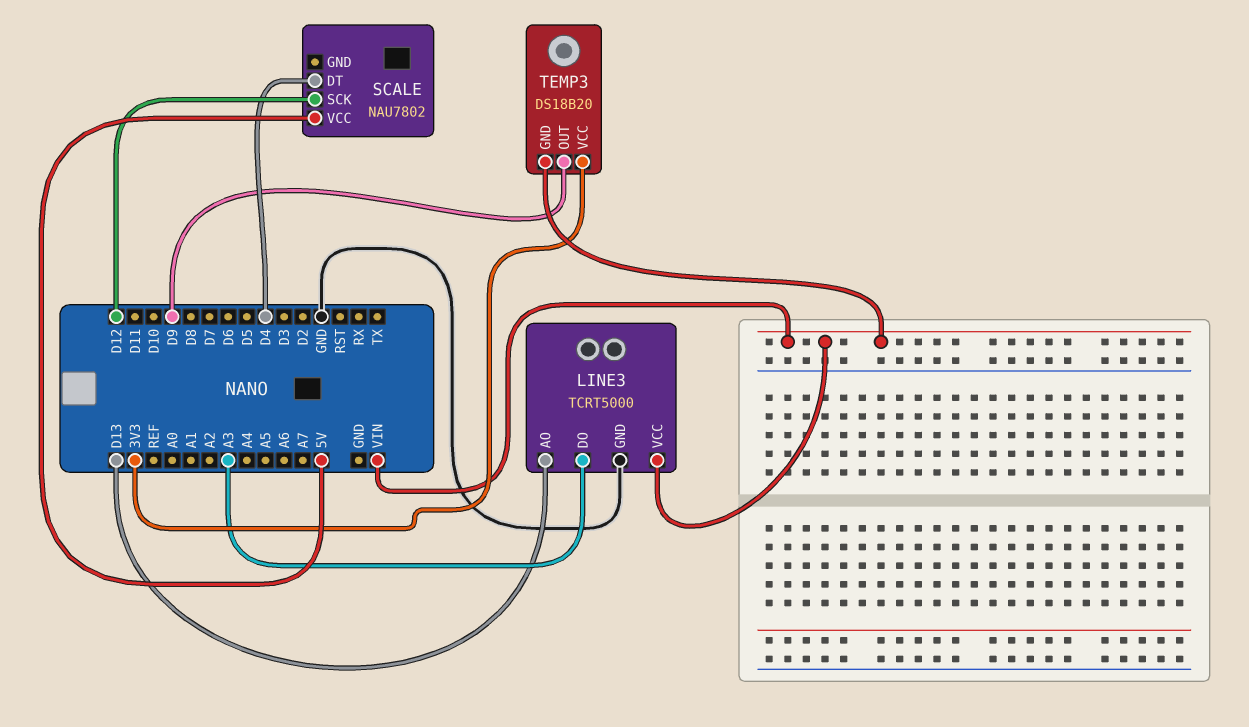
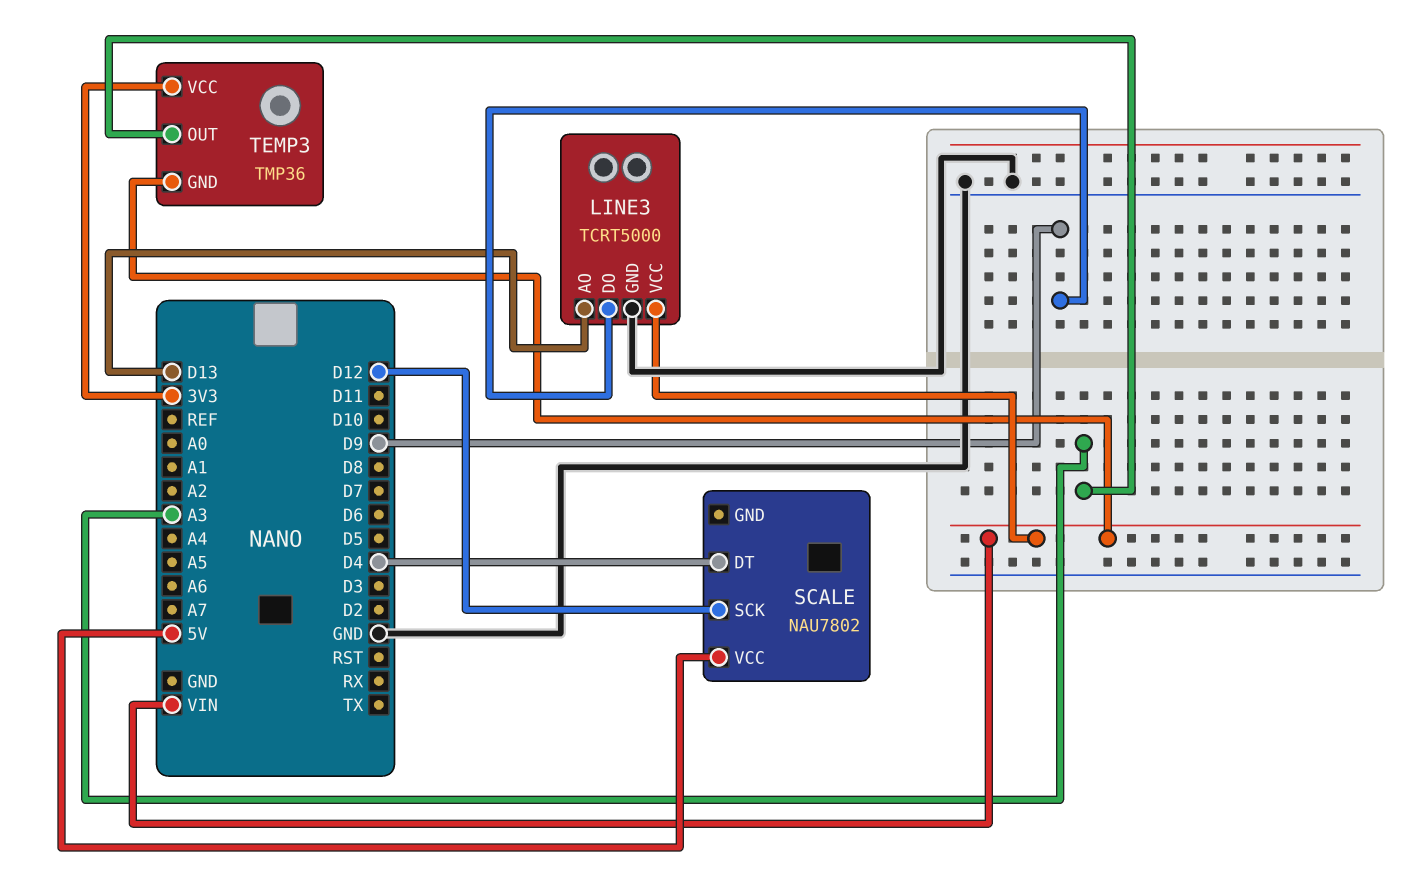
LINE3 pin DO: A3 -> D9
TEMP3: DS18B20 -> TMP36
TEMP3 pin OUT: D9 -> A3

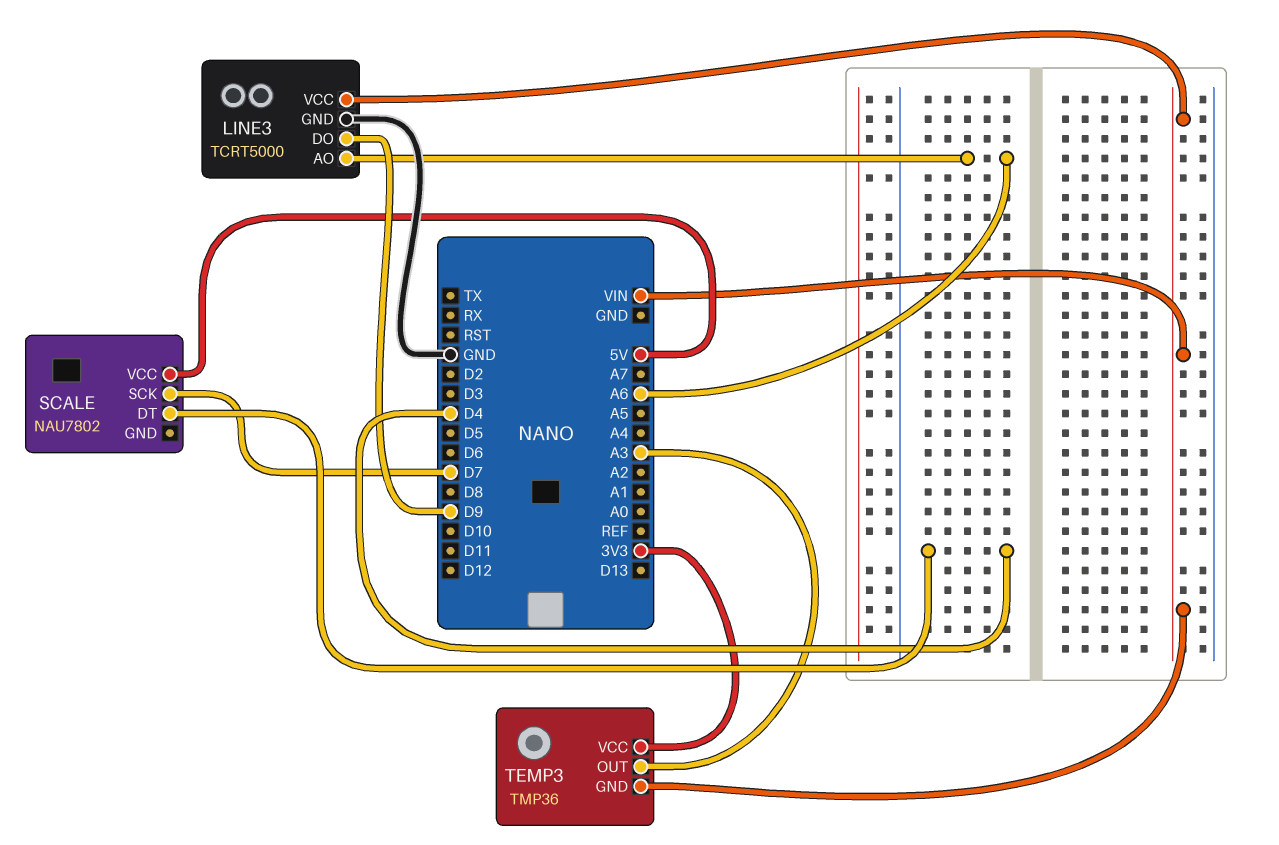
LINE3 pin AO: D13 -> A6
SCALE pin SCK: D12 -> D7

